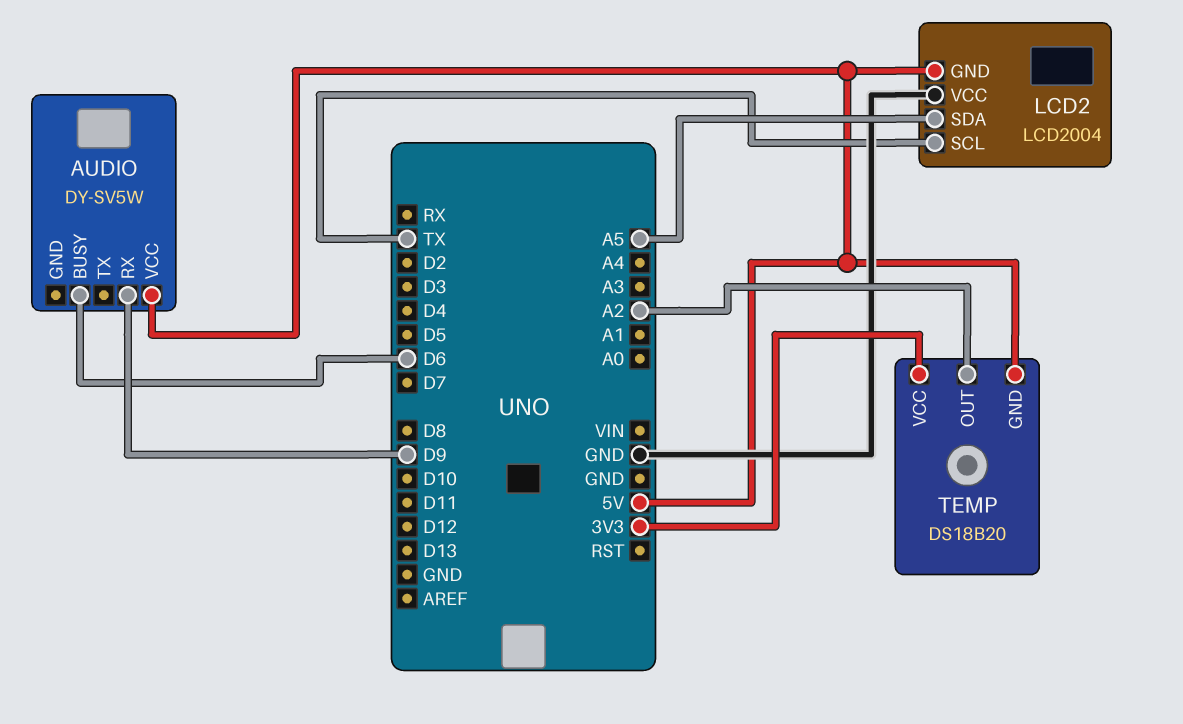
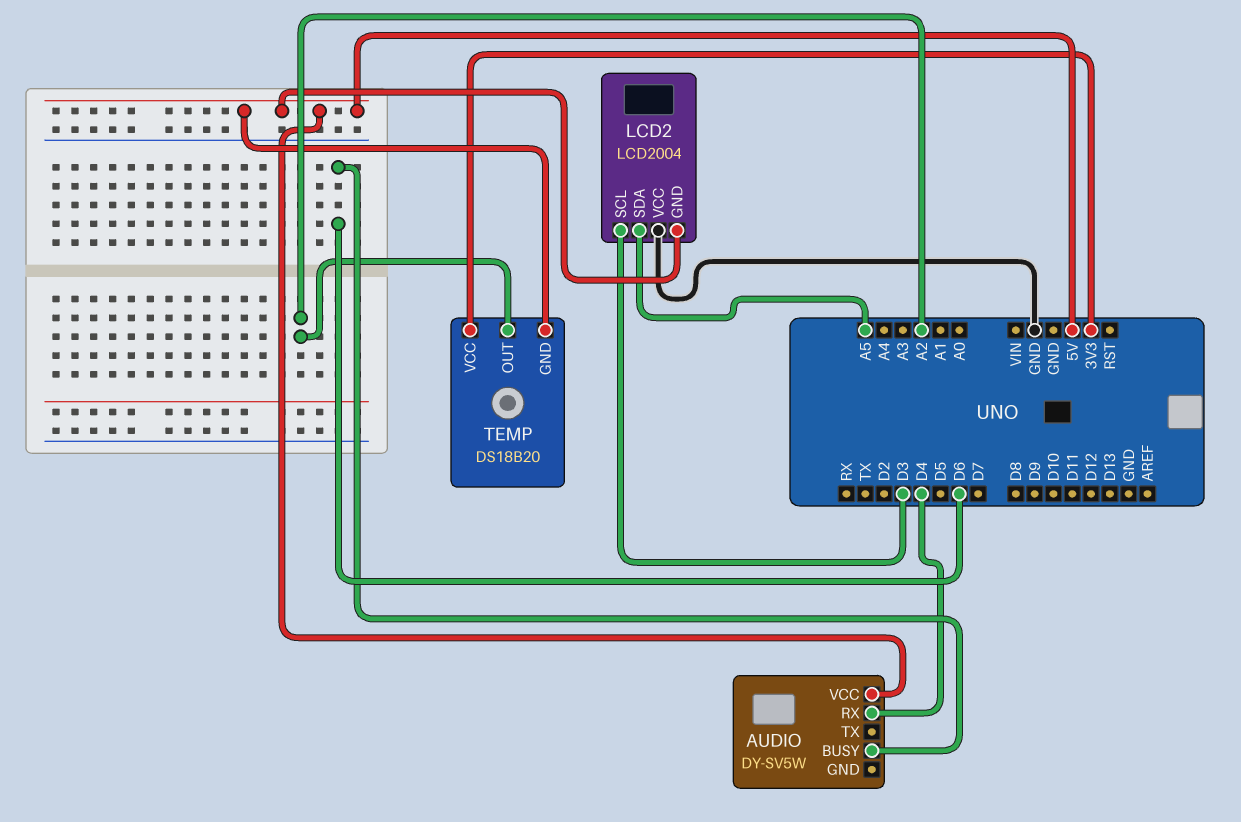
AUDIO pin RX: D9 -> D4
LCD2 pin SCL: TX -> D3

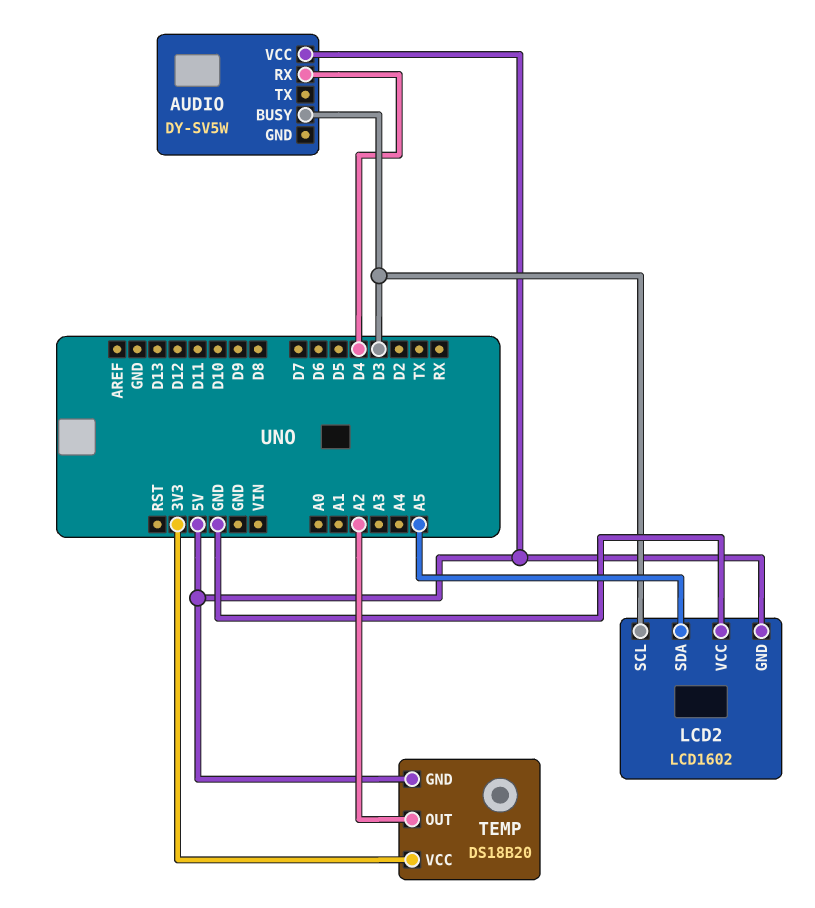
AUDIO pin BUSY: D6 -> D3
LCD2: LCD2004 -> LCD1602

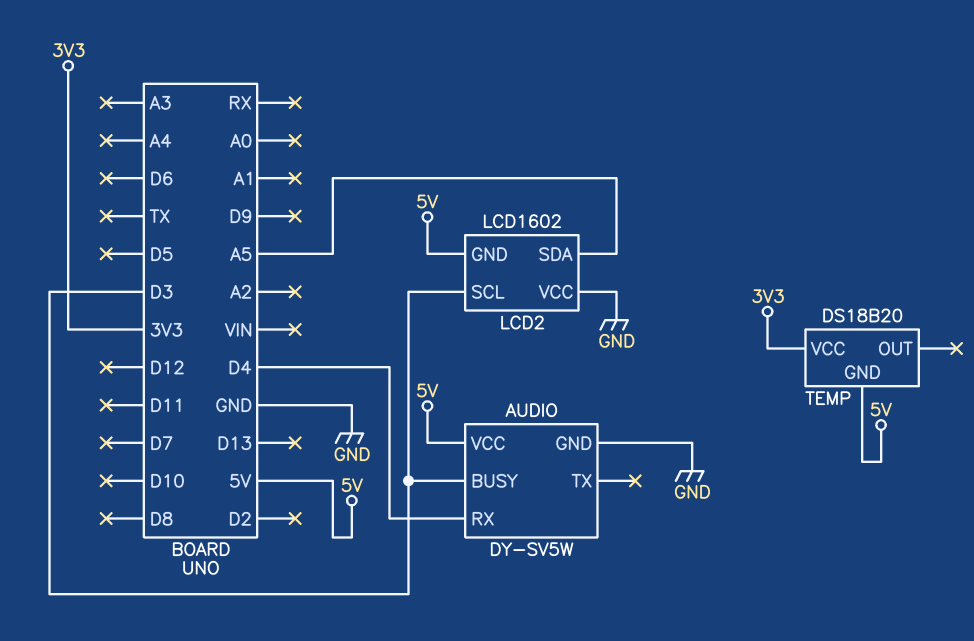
AUDIO pin GND: none -> GND
TEMP pin OUT: A2 -> none

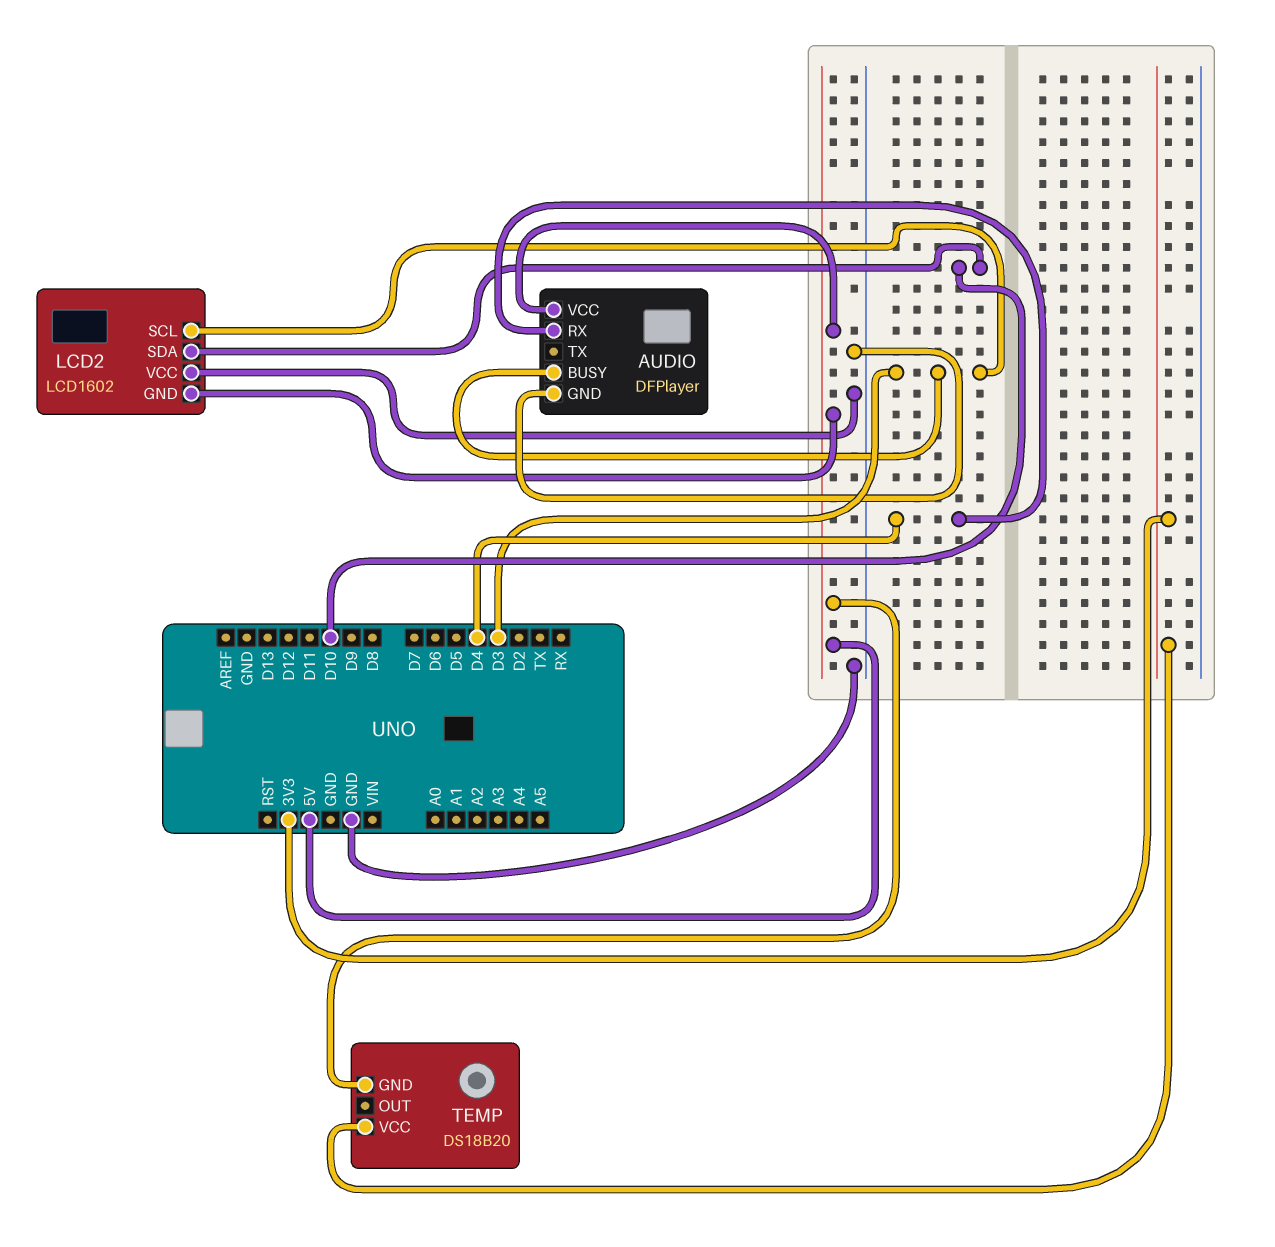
AUDIO: DY-SV5W -> DFPlayer
LCD2 pin SDA: A5 -> D10

